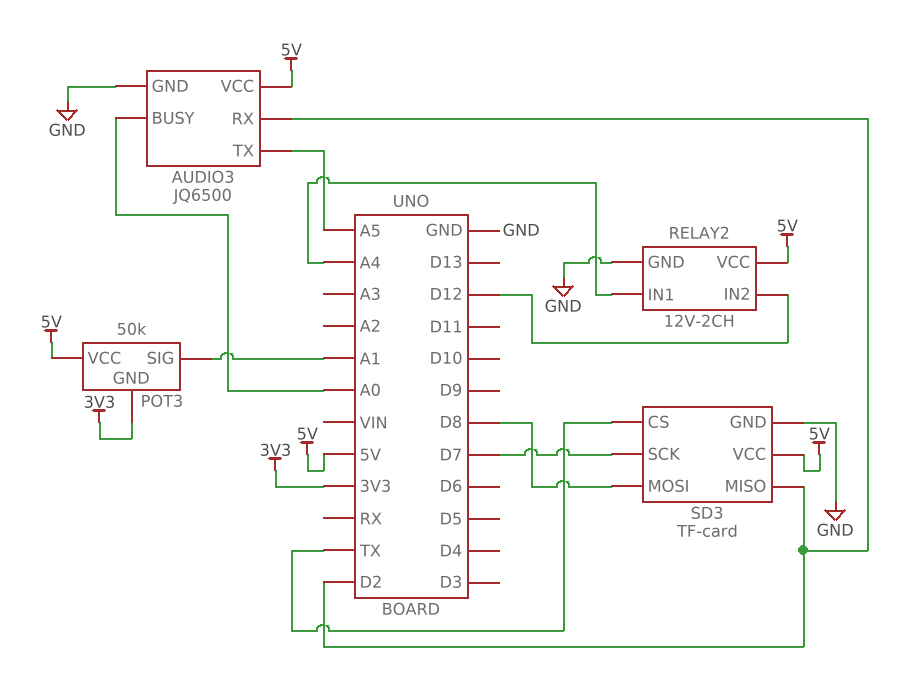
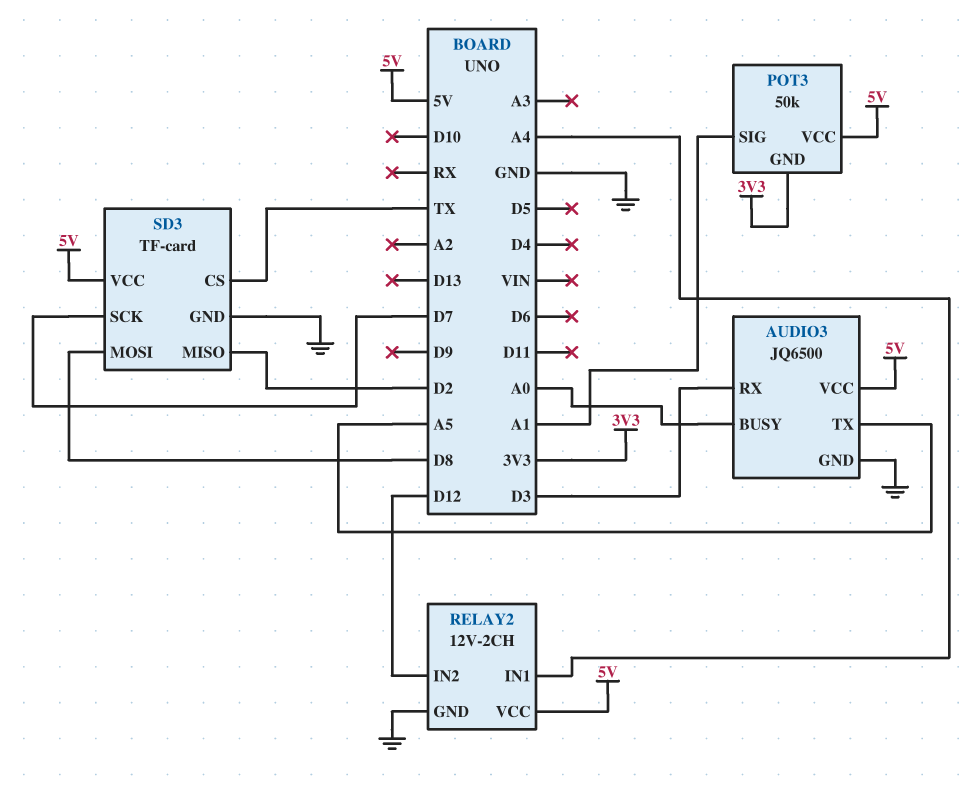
AUDIO3 pin RX: D2 -> D3

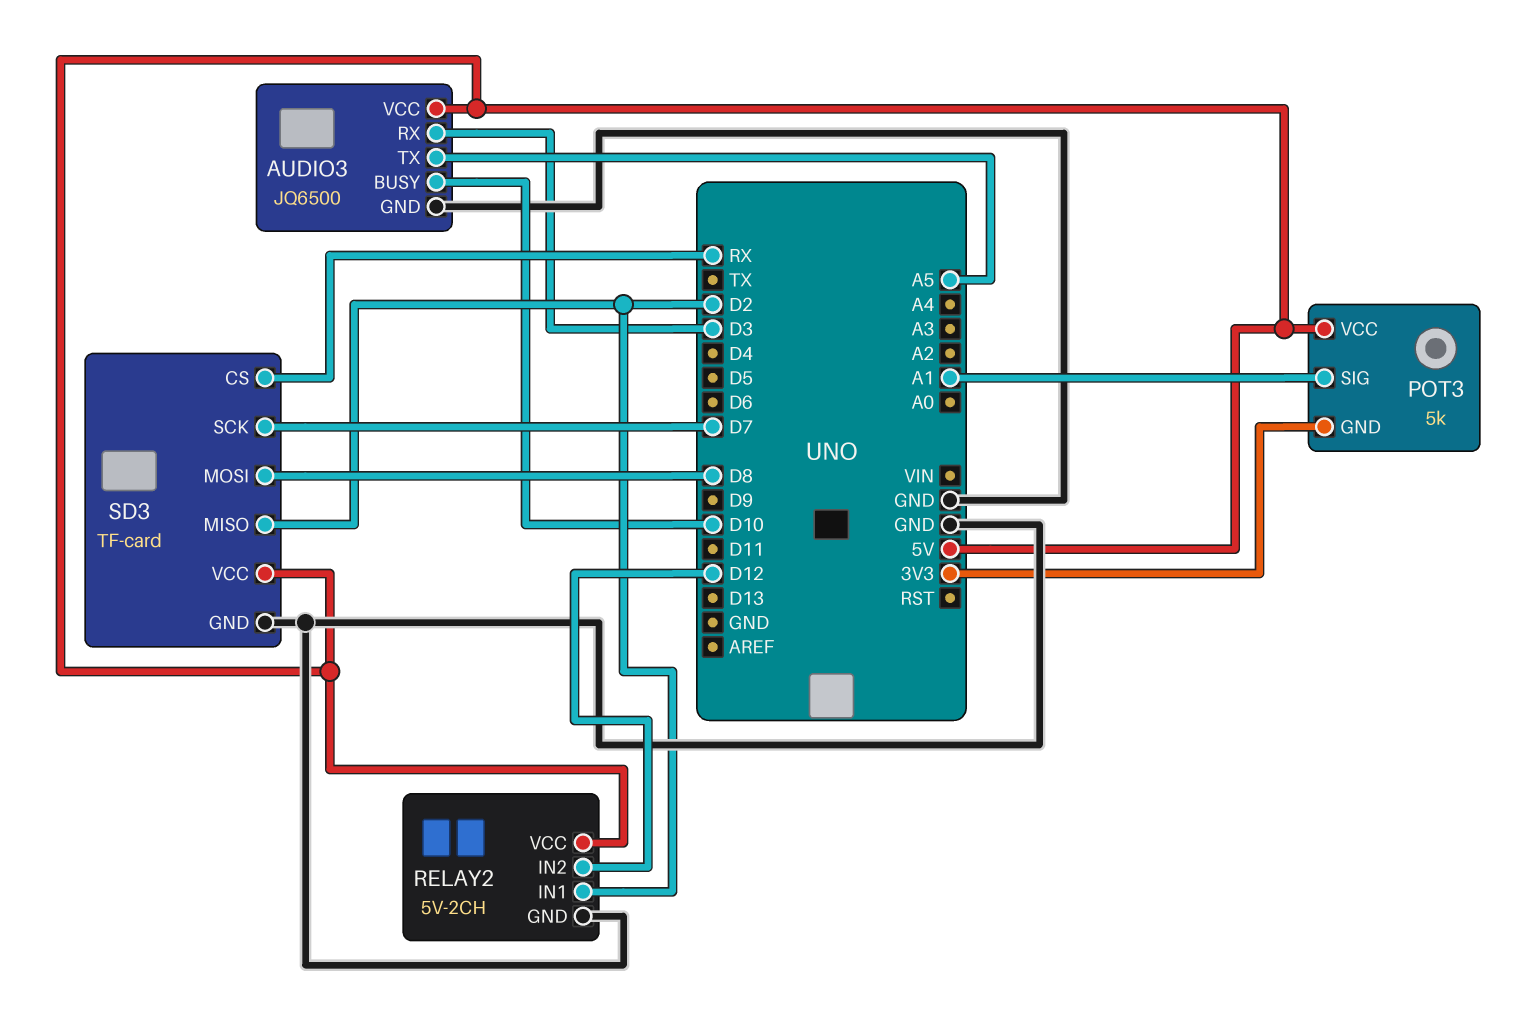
AUDIO3 pin BUSY: A0 -> D10
POT3: 50k -> 5k
RELAY2: 12V-2CH -> 5V-2CH
RELAY2 pin IN1: A4 -> D2
SD3 pin CS: TX -> RX

